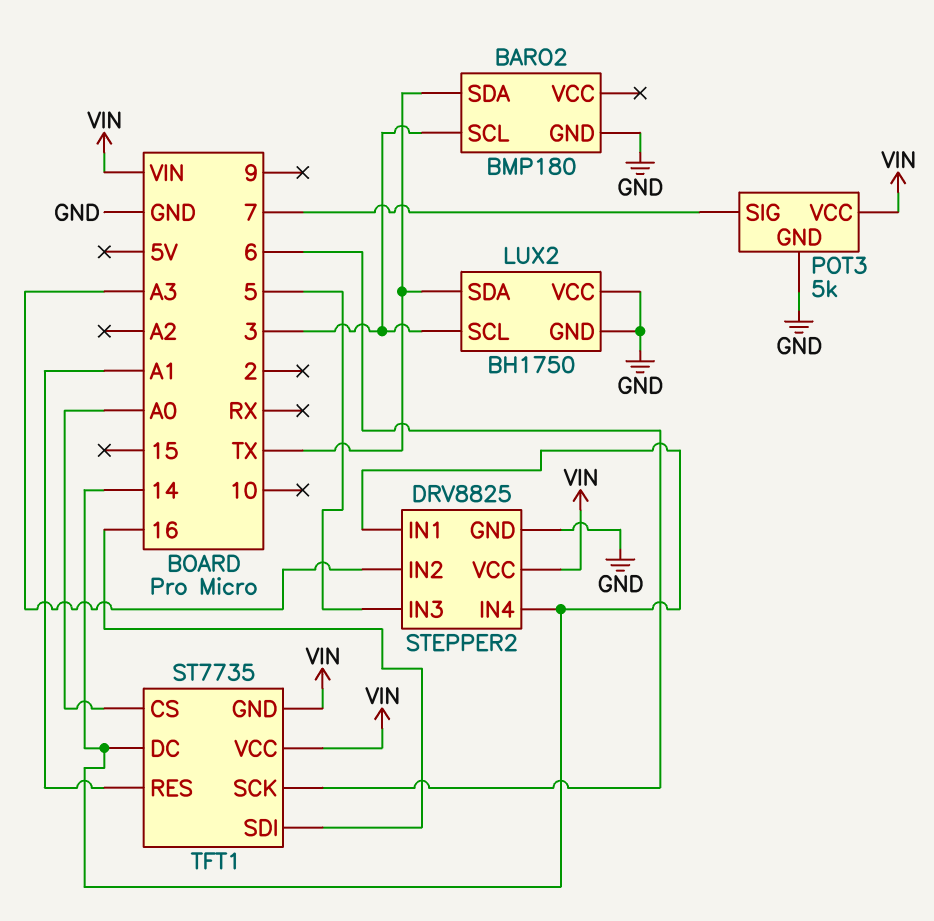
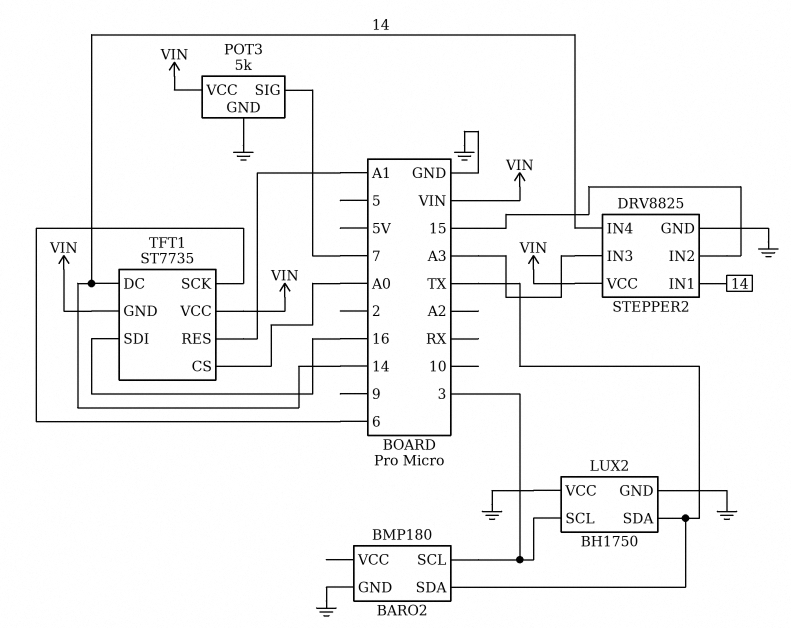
STEPPER2 pin IN2: A3 -> 15
STEPPER2 pin IN3: 5 -> A3

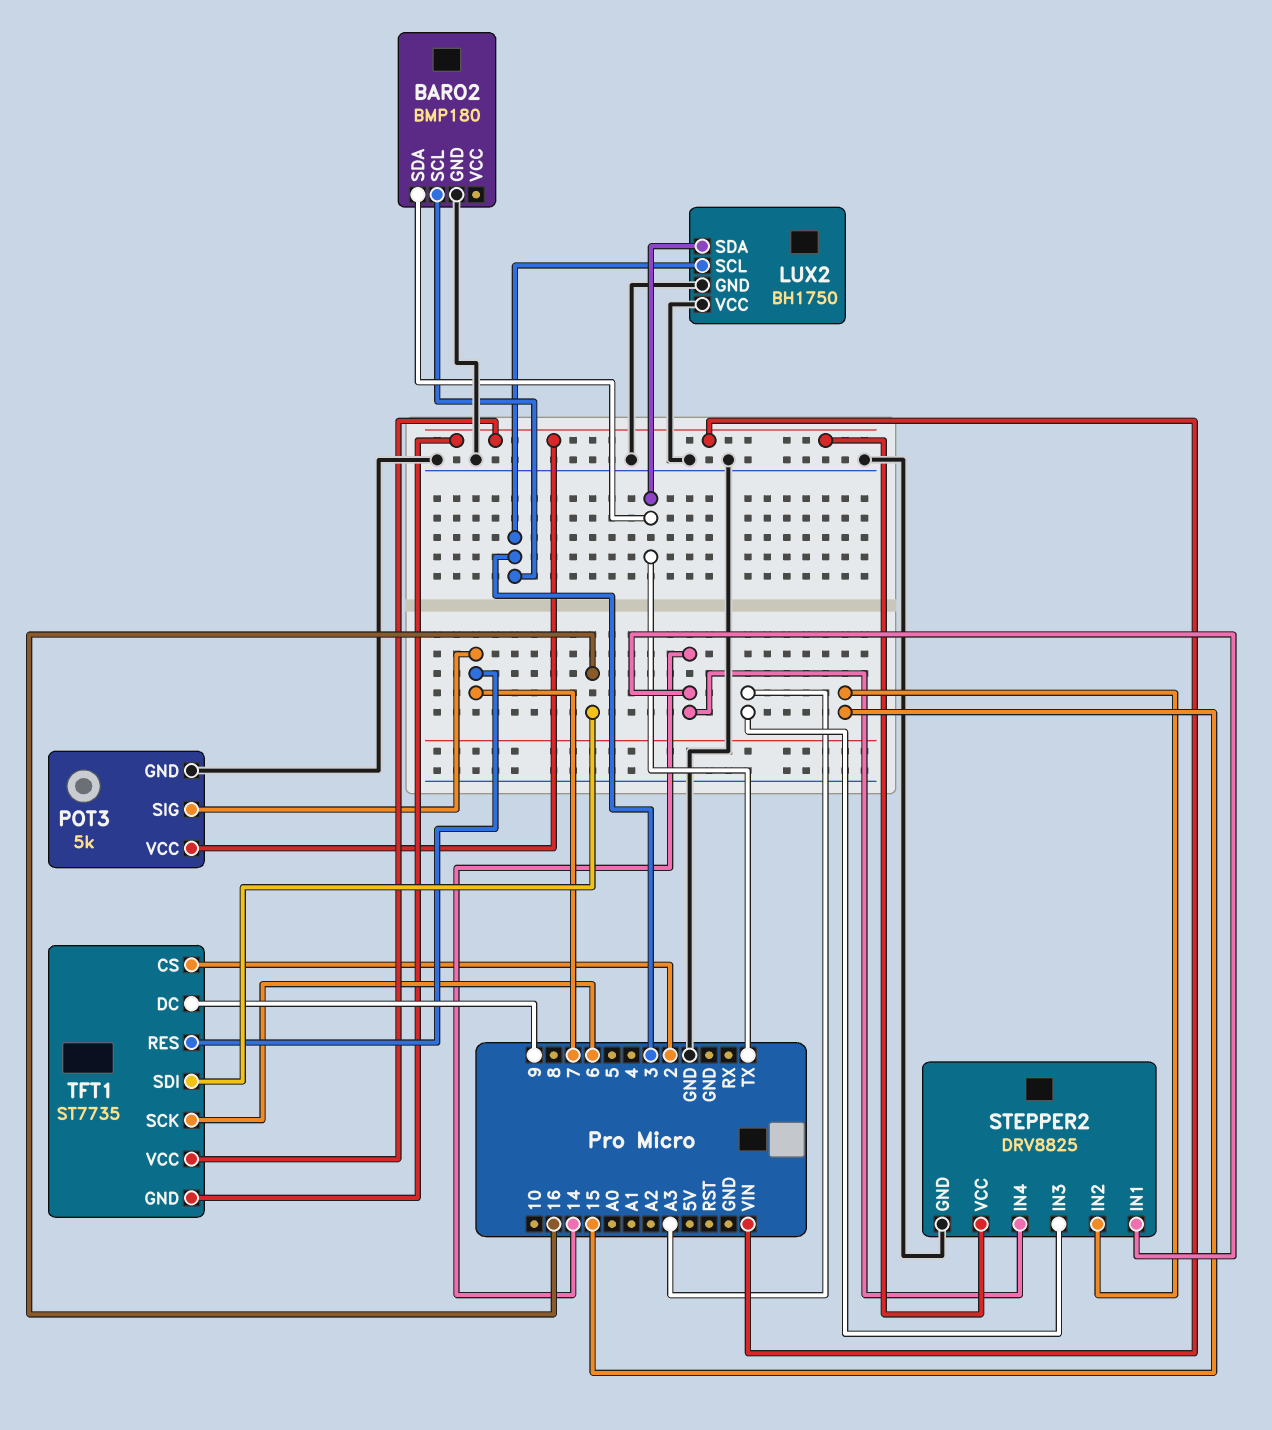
TFT1 pin CS: A0 -> 2
TFT1 pin DC: 14 -> 9
TFT1 pin RES: A1 -> 7

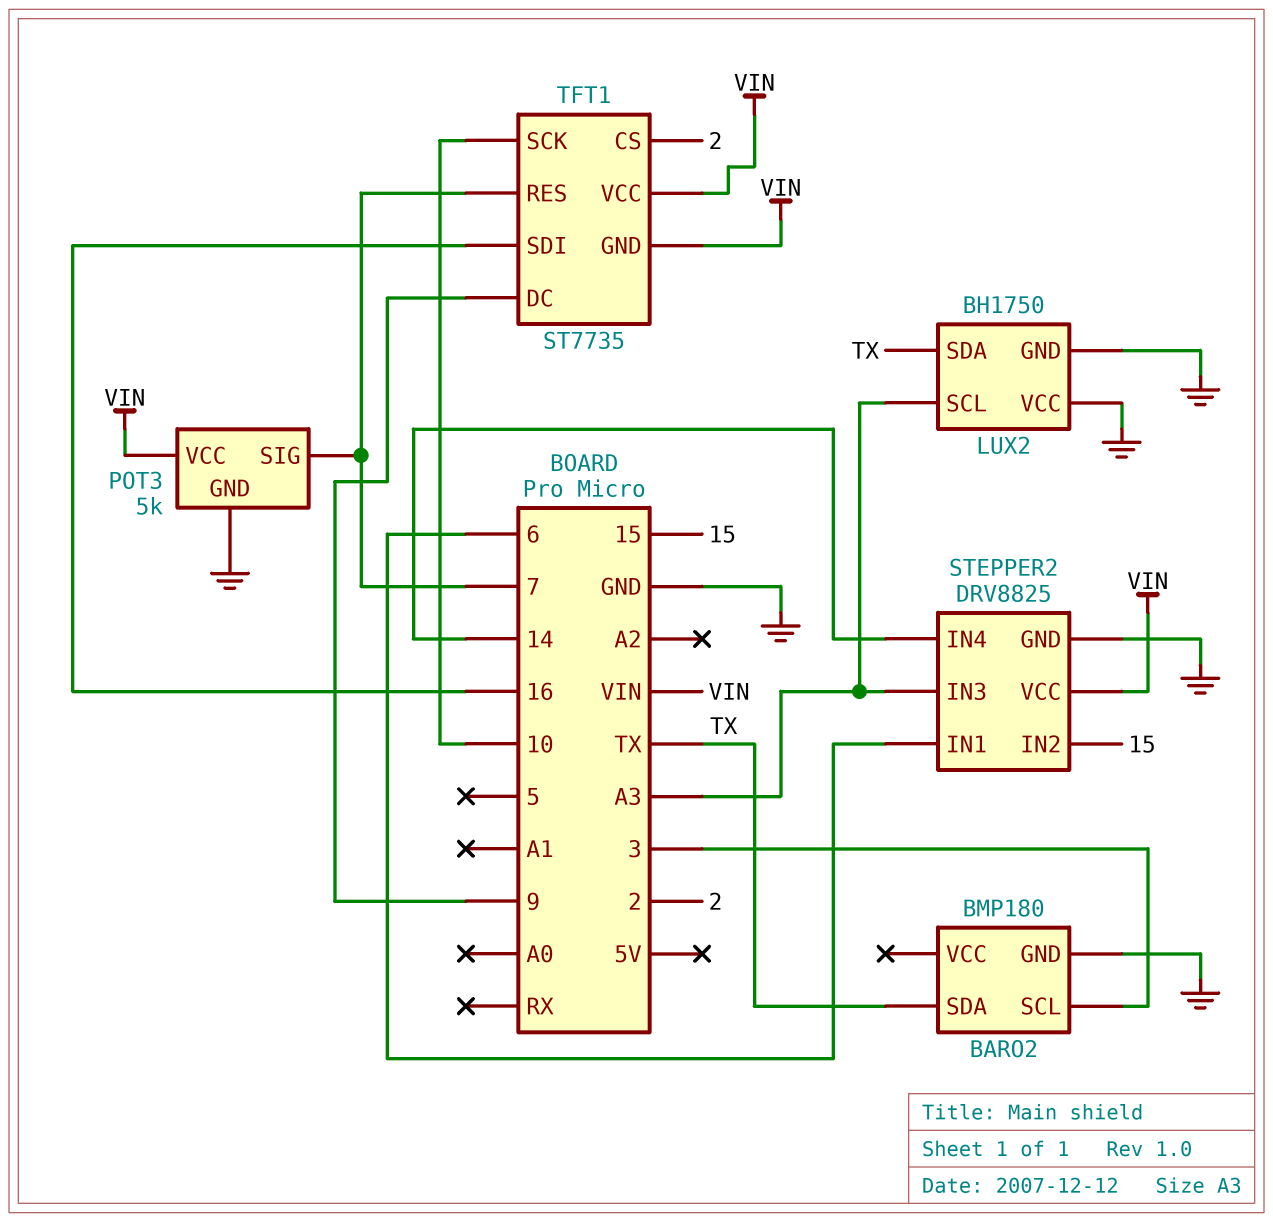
LUX2 pin SCL: 3 -> A3
STEPPER2 pin IN1: 14 -> 6
TFT1 pin SCK: 6 -> 10

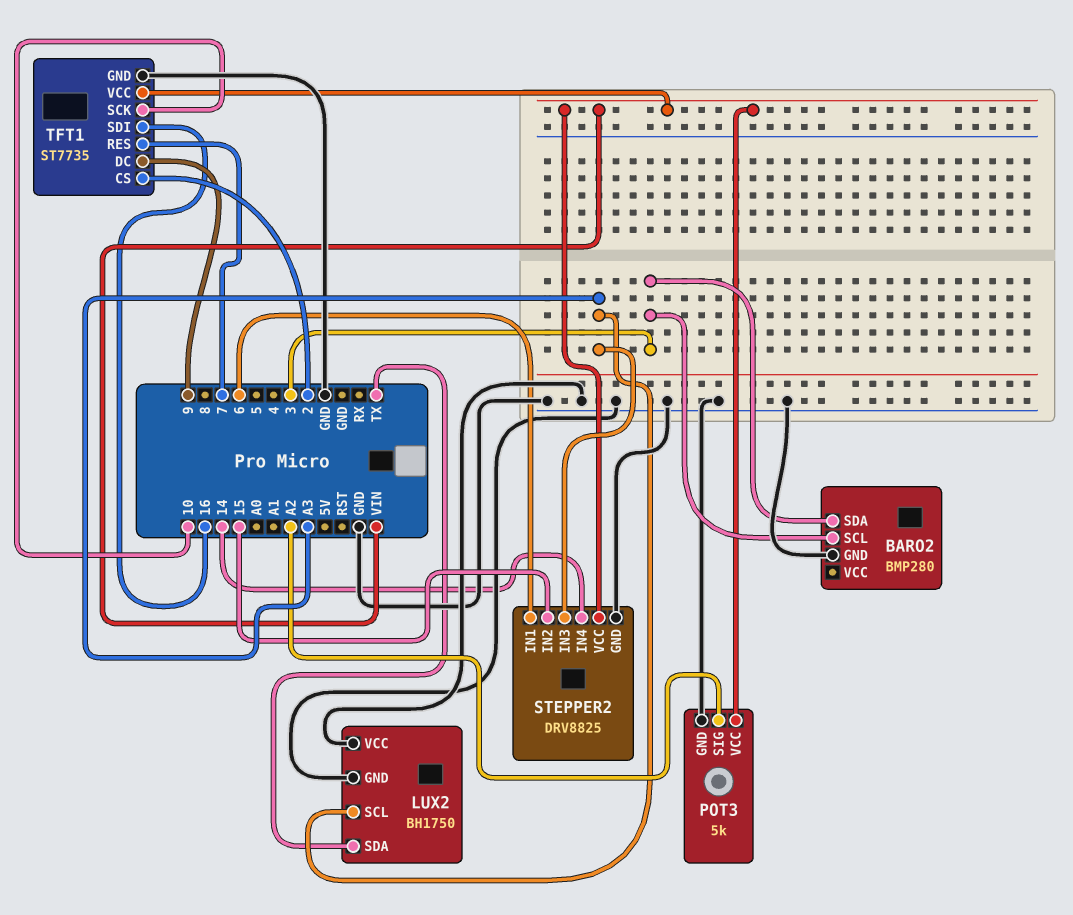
BARO2: BMP180 -> BMP280
BARO2 pin SDA: TX -> 3
POT3 pin SIG: 7 -> A2
TFT1 pin GND: VIN -> GND

